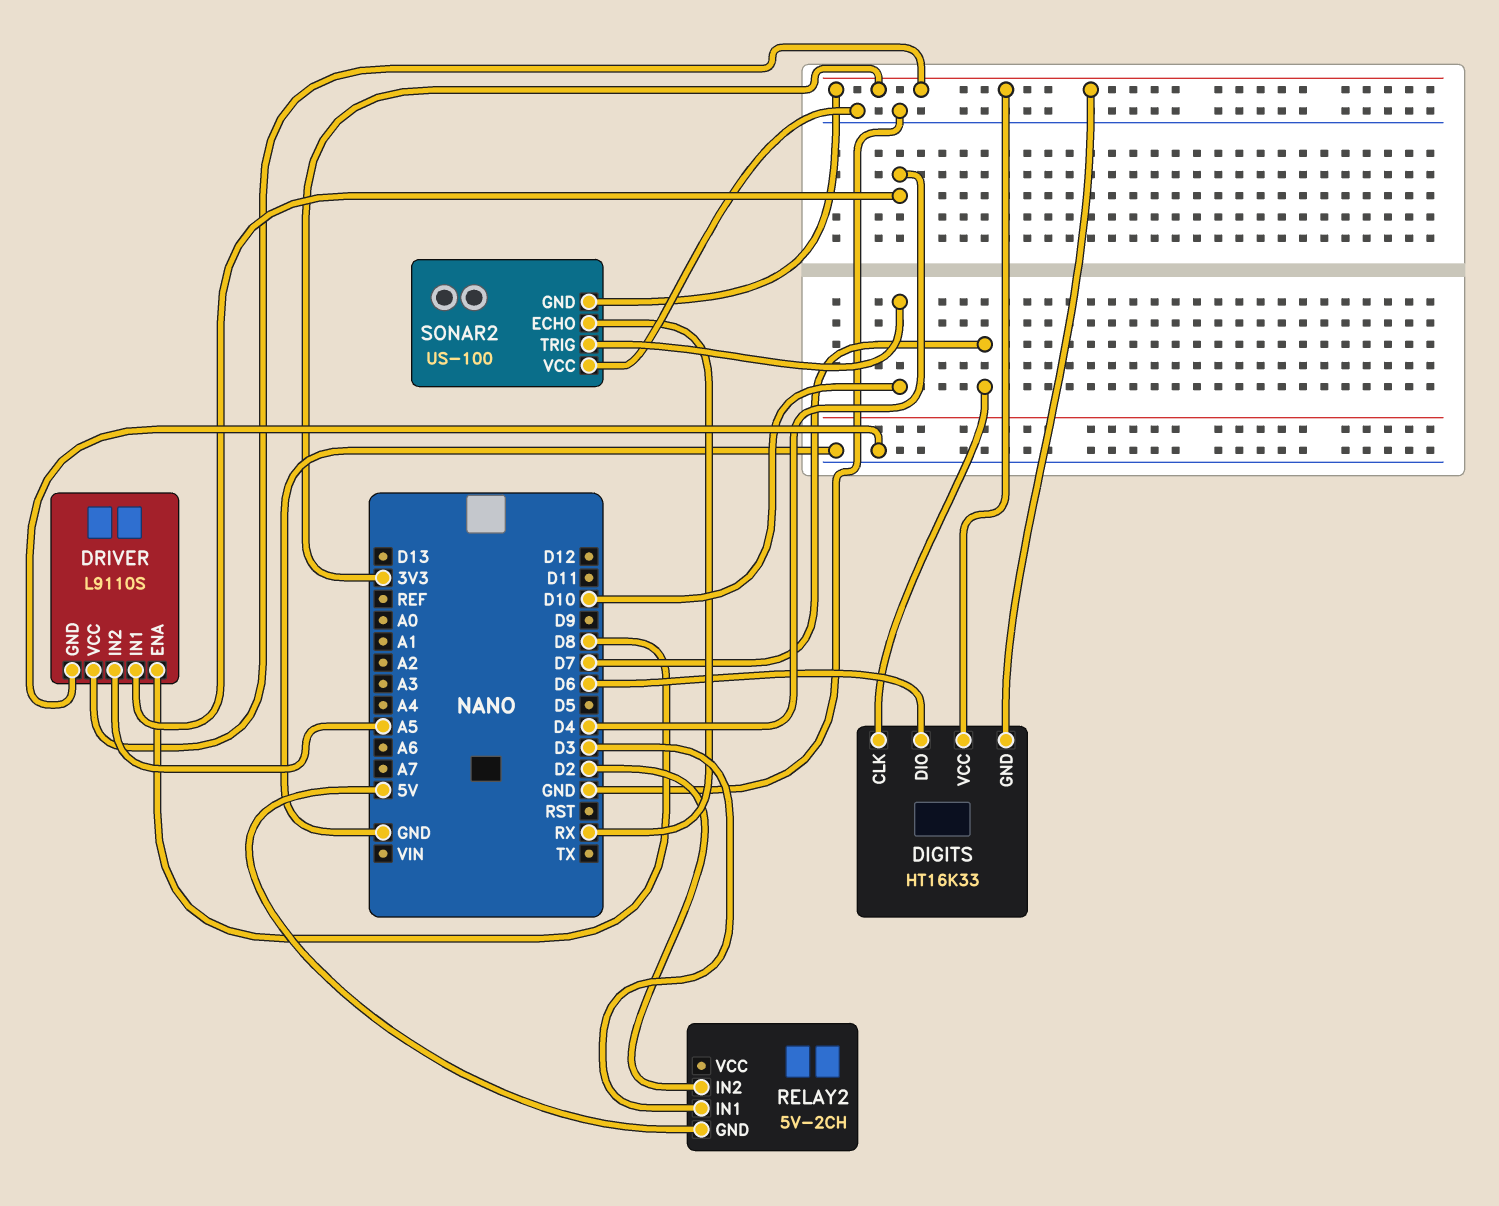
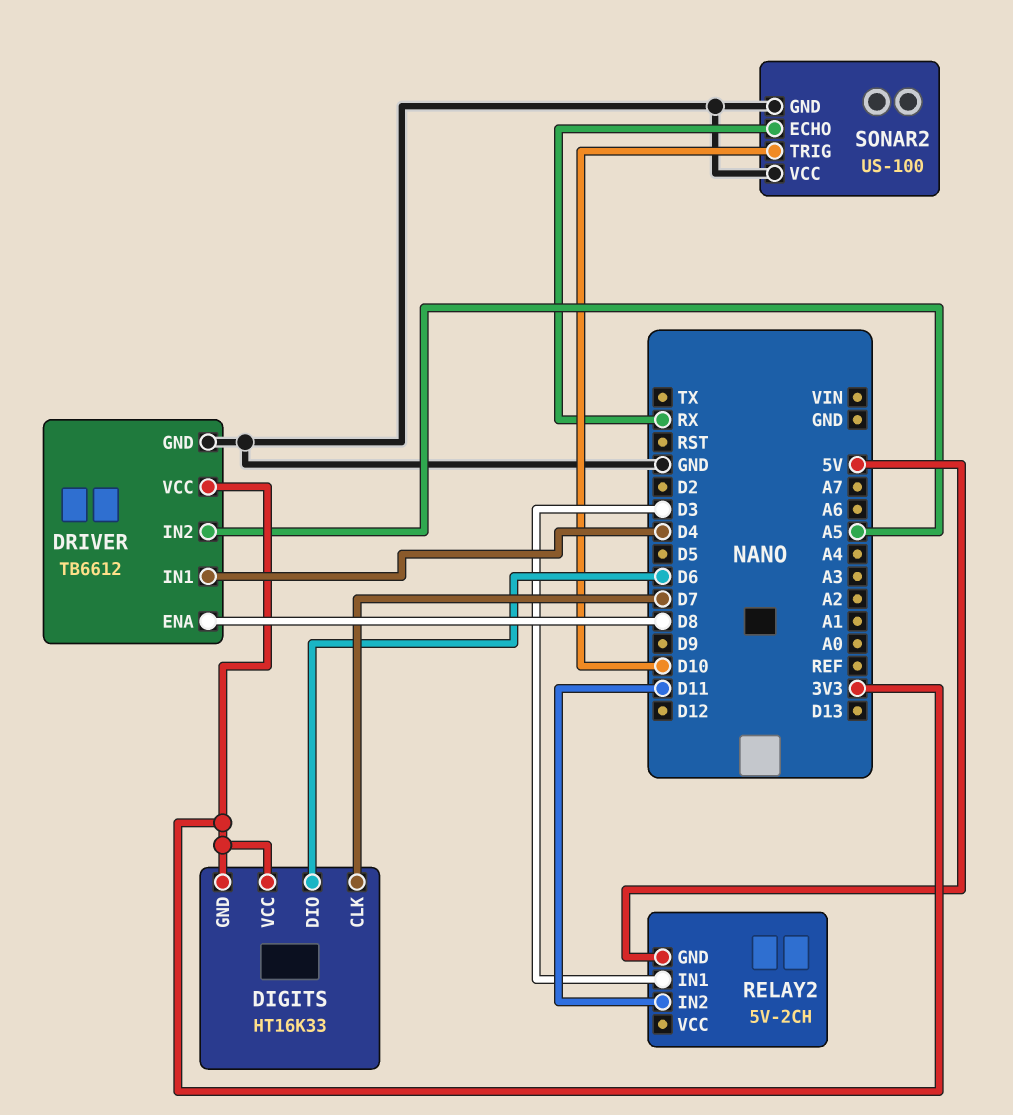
DRIVER: L9110S -> TB6612
RELAY2 pin IN2: D2 -> D11
SONAR2 pin GND: 3V3 -> GND

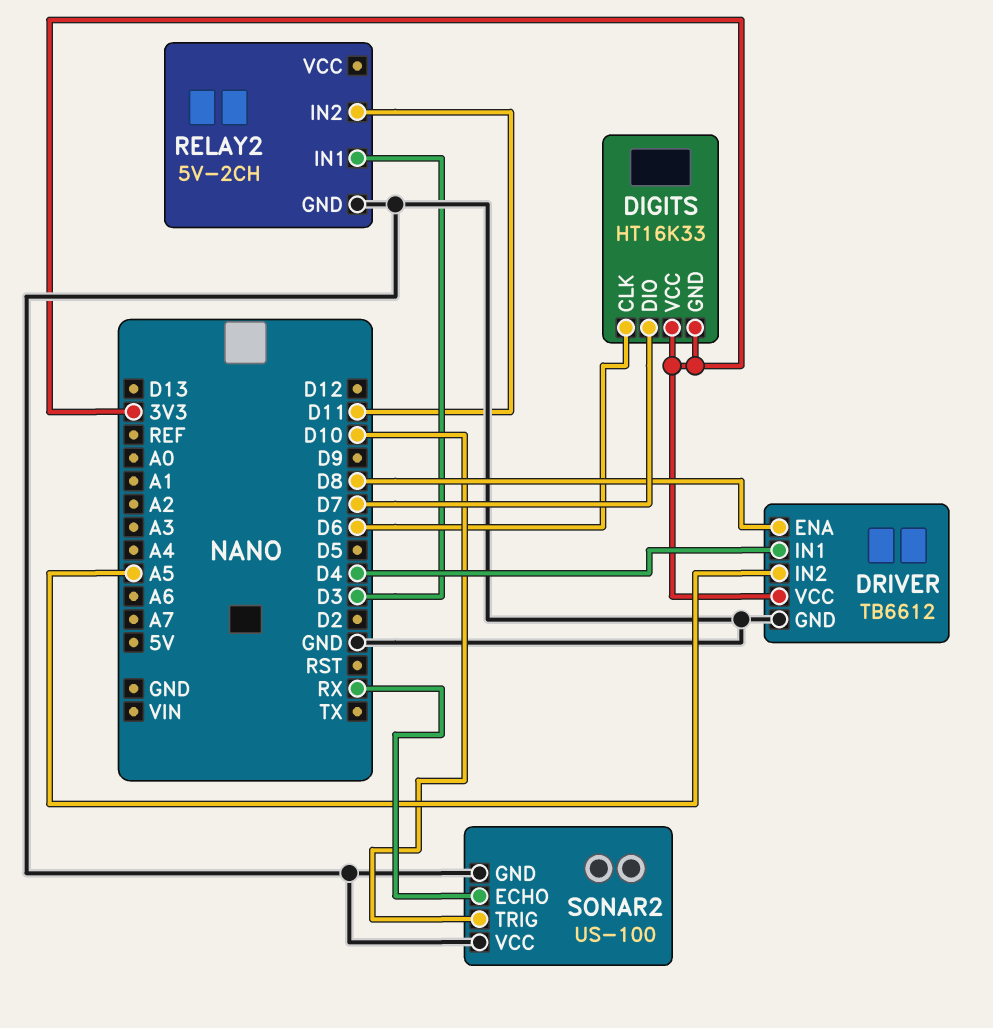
DIGITS pin CLK: D7 -> D6
DIGITS pin DIO: D6 -> D7
RELAY2 pin GND: 5V -> GND

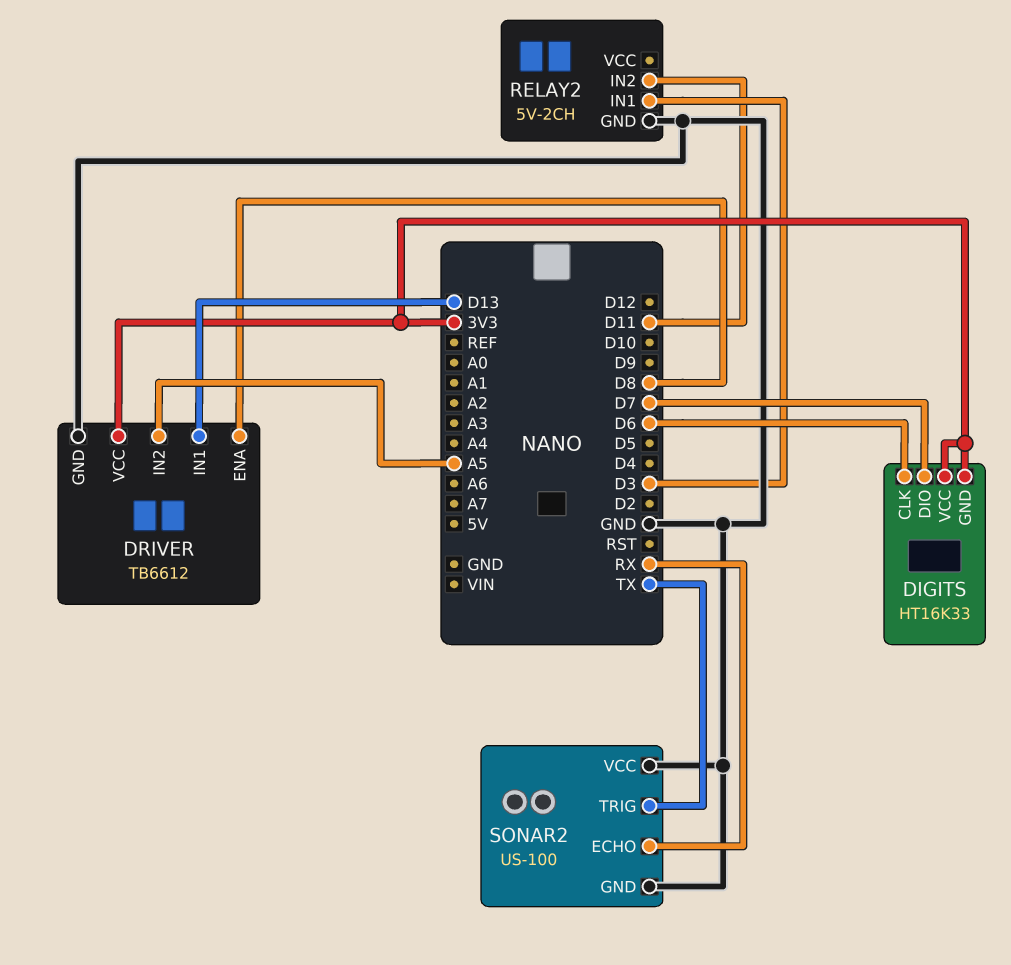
DRIVER pin IN1: D4 -> D13
SONAR2 pin TRIG: D10 -> TX

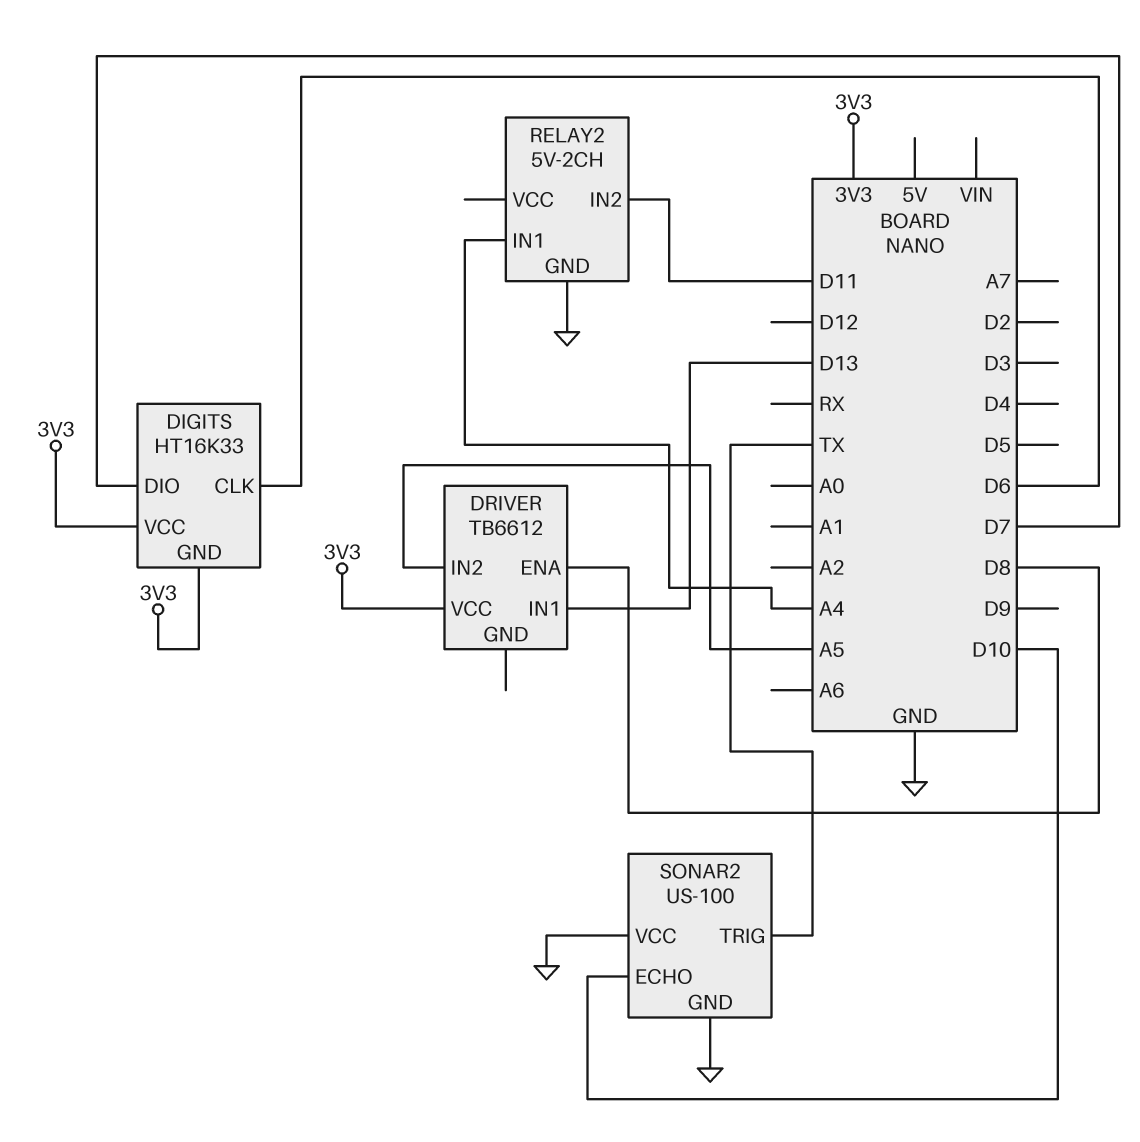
DRIVER pin GND: GND -> none
RELAY2 pin IN1: D3 -> A4
SONAR2 pin ECHO: RX -> D10

